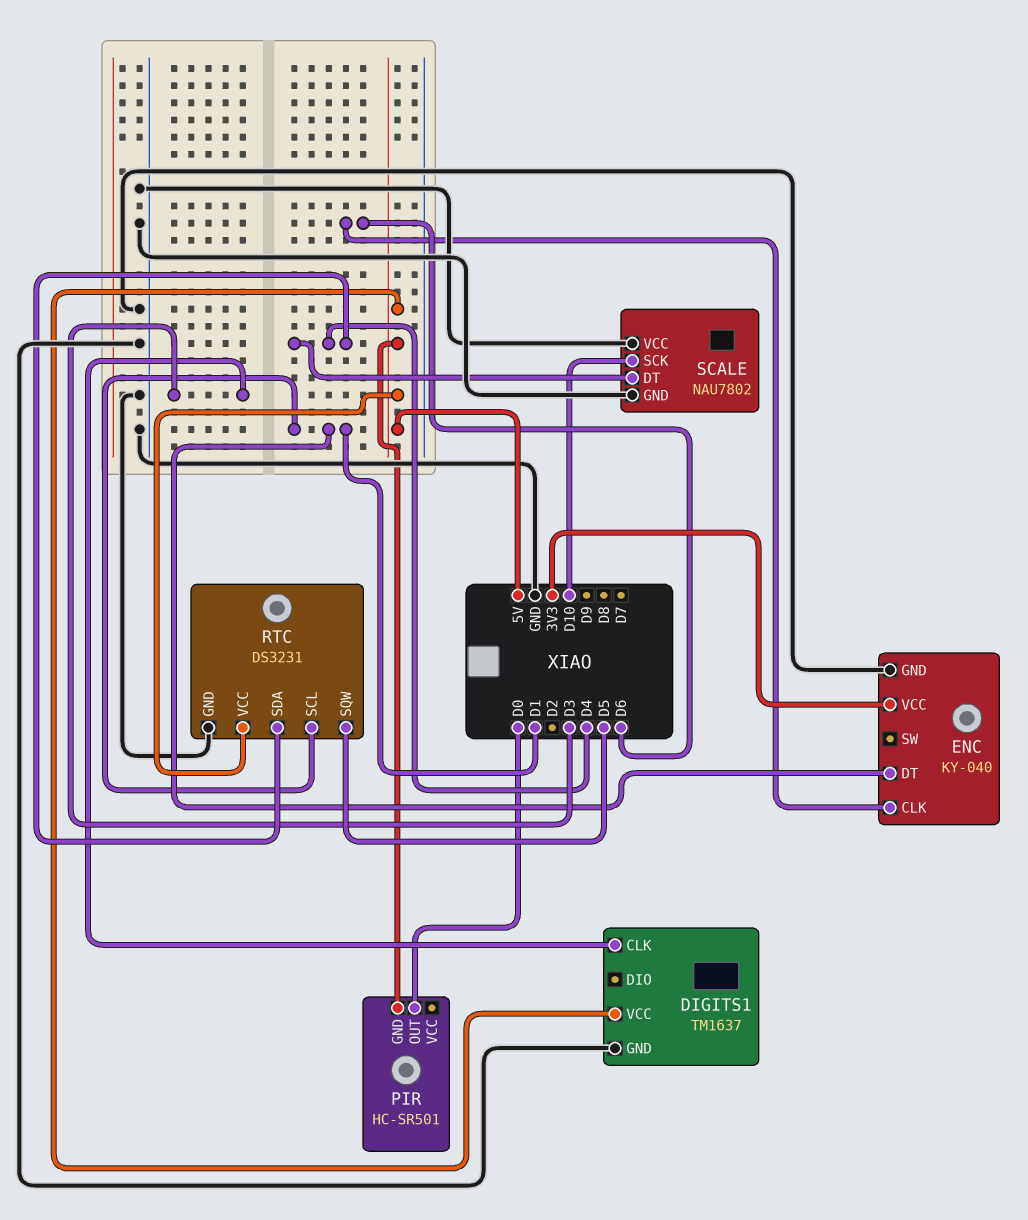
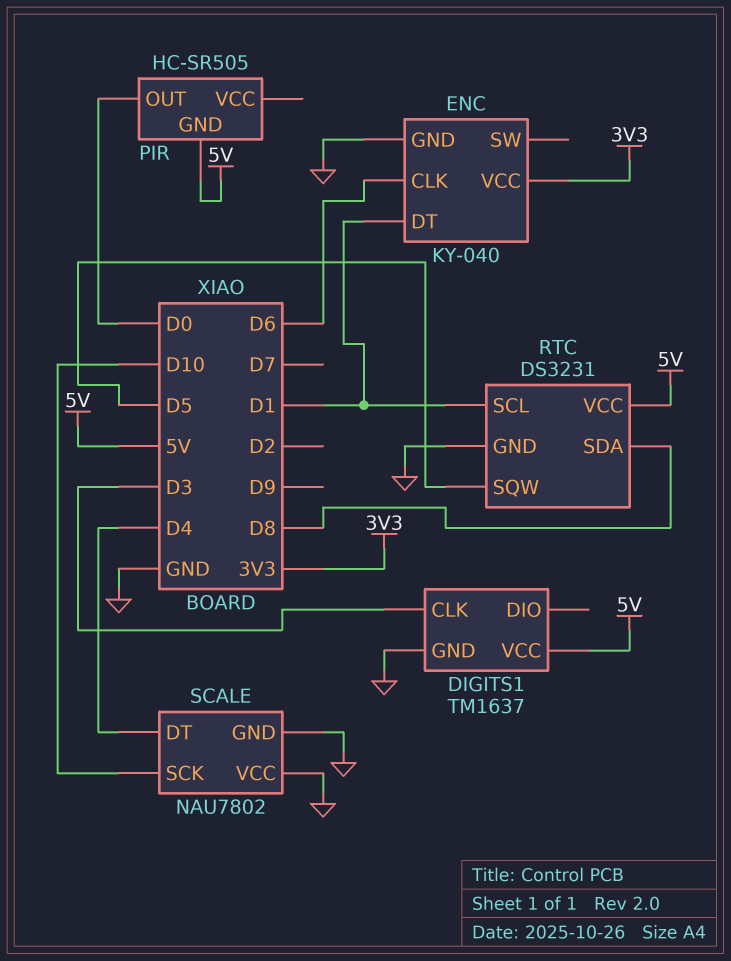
PIR: HC-SR501 -> HC-SR505
RTC pin SDA: D4 -> D8

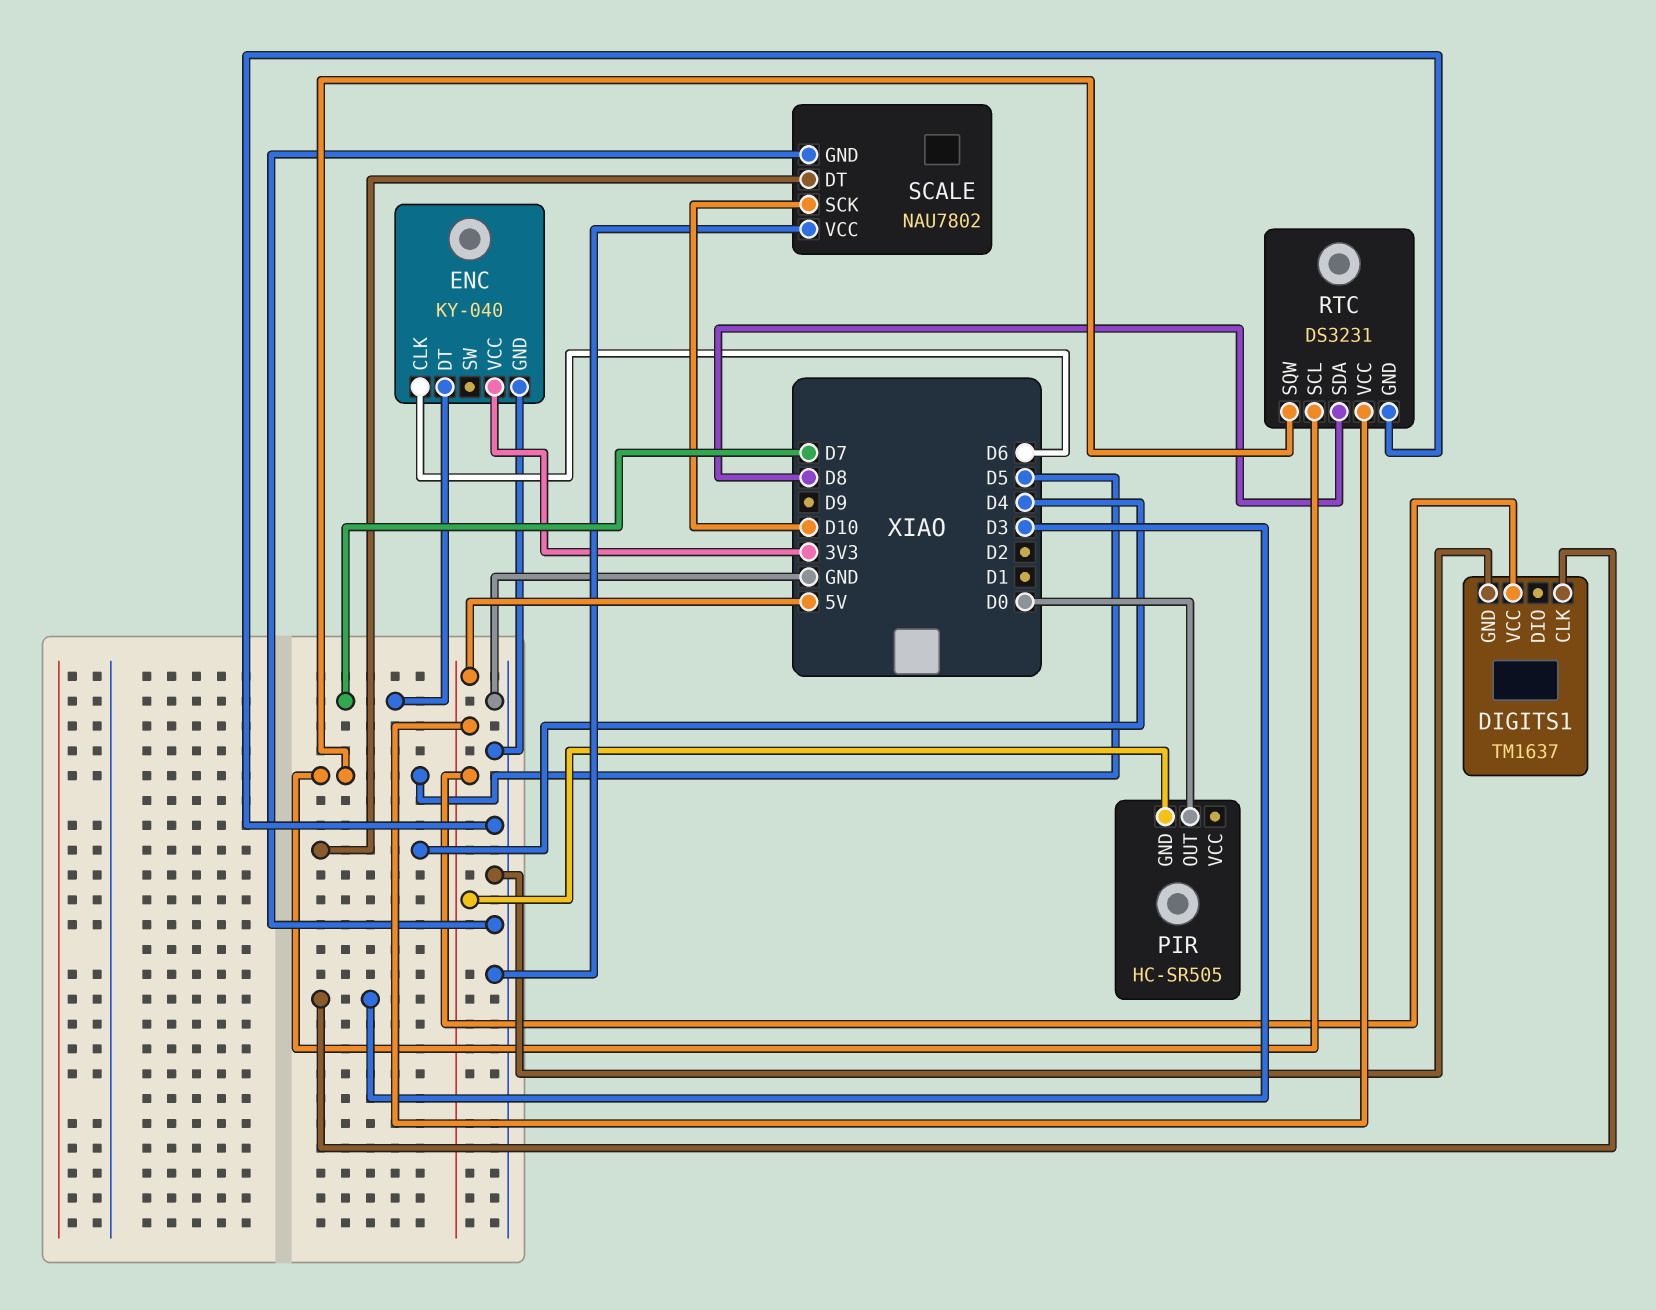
ENC pin DT: D1 -> D7
RTC pin SCL: D1 -> D5

